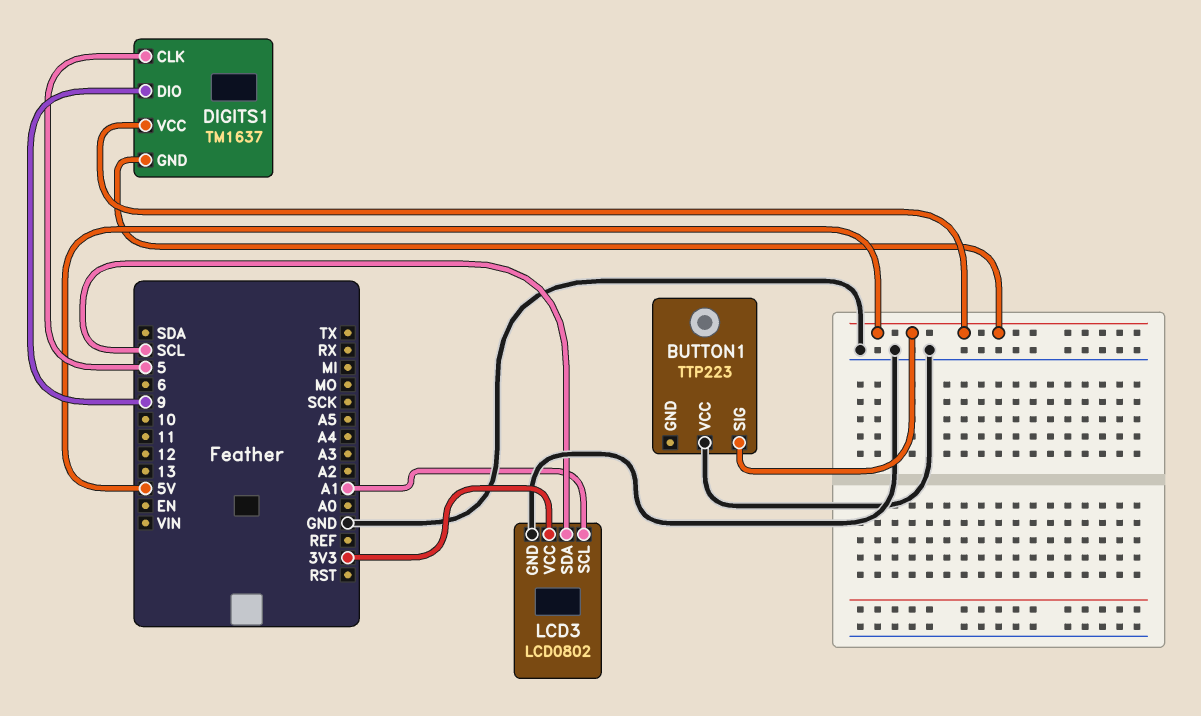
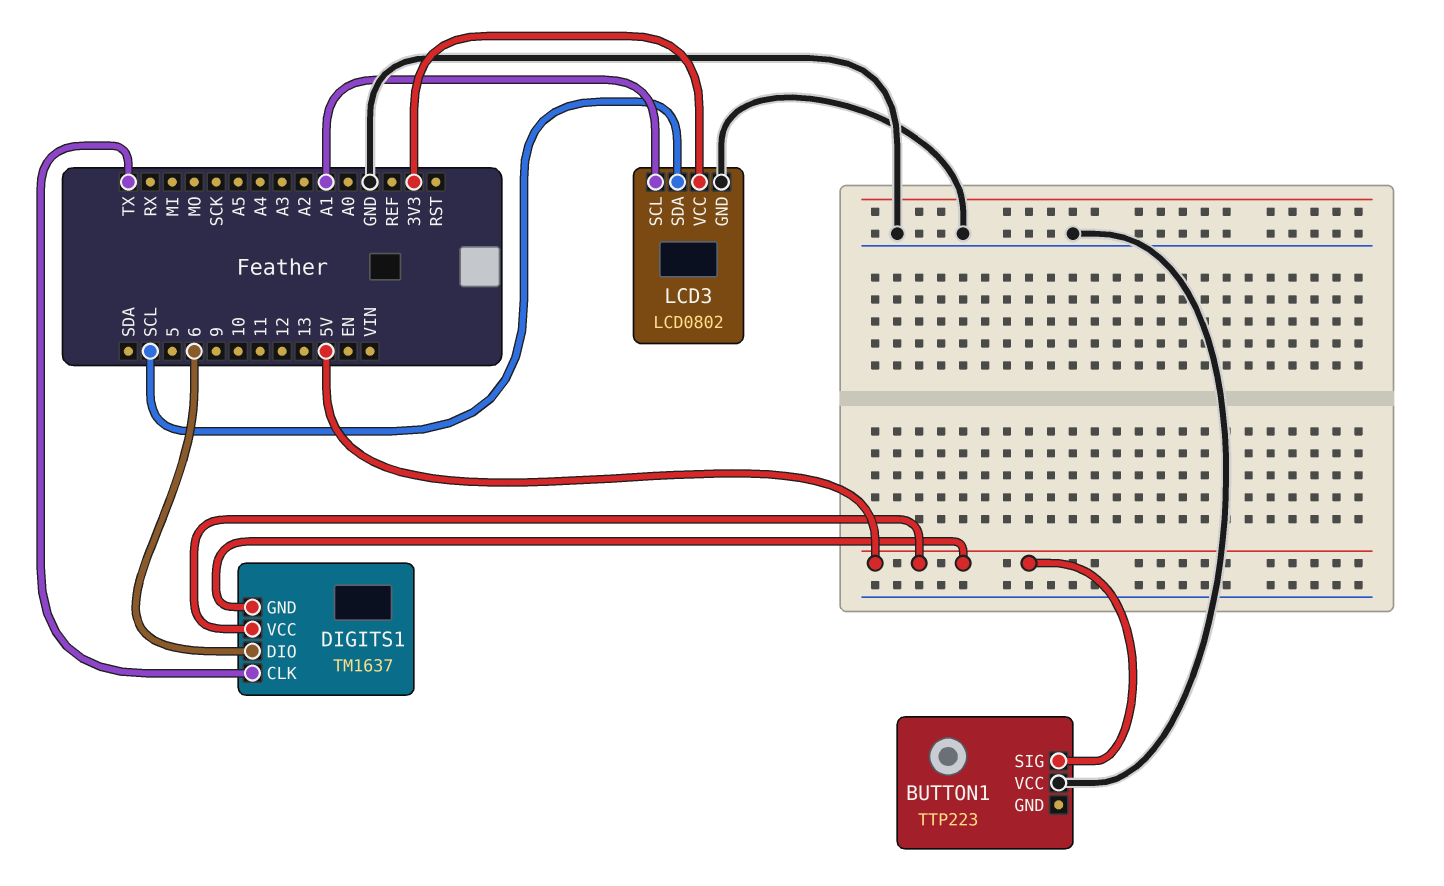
DIGITS1 pin CLK: 5 -> TX
DIGITS1 pin DIO: 9 -> 6

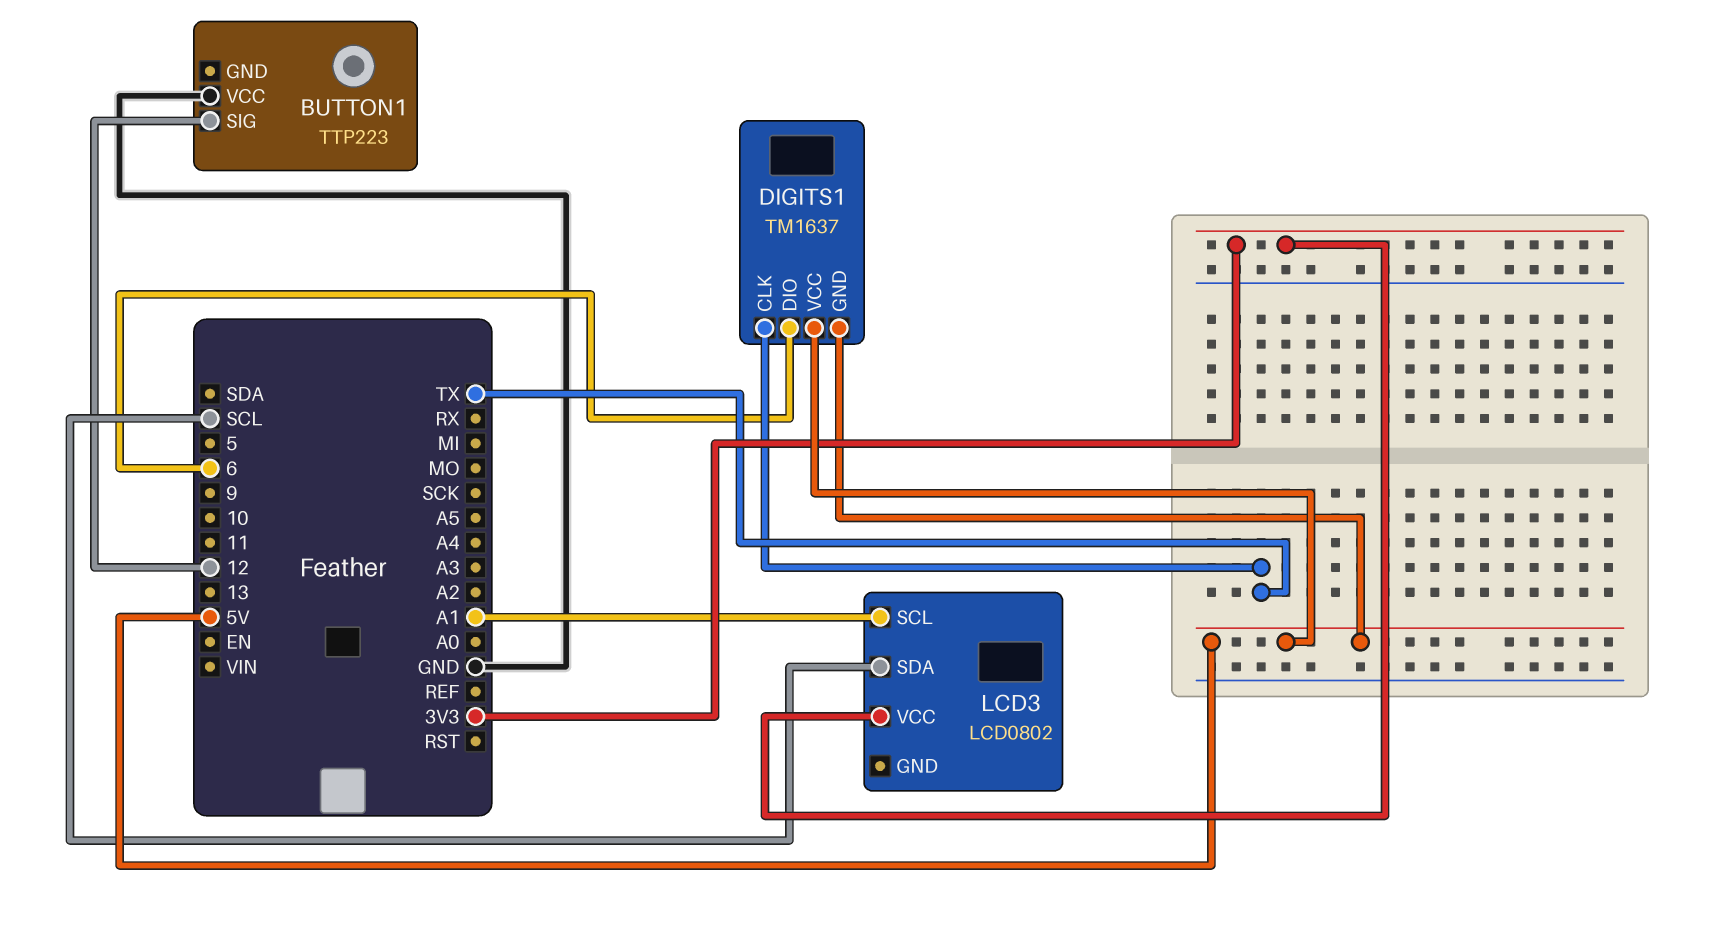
BUTTON1 pin SIG: 5V -> 12
LCD3 pin GND: GND -> none

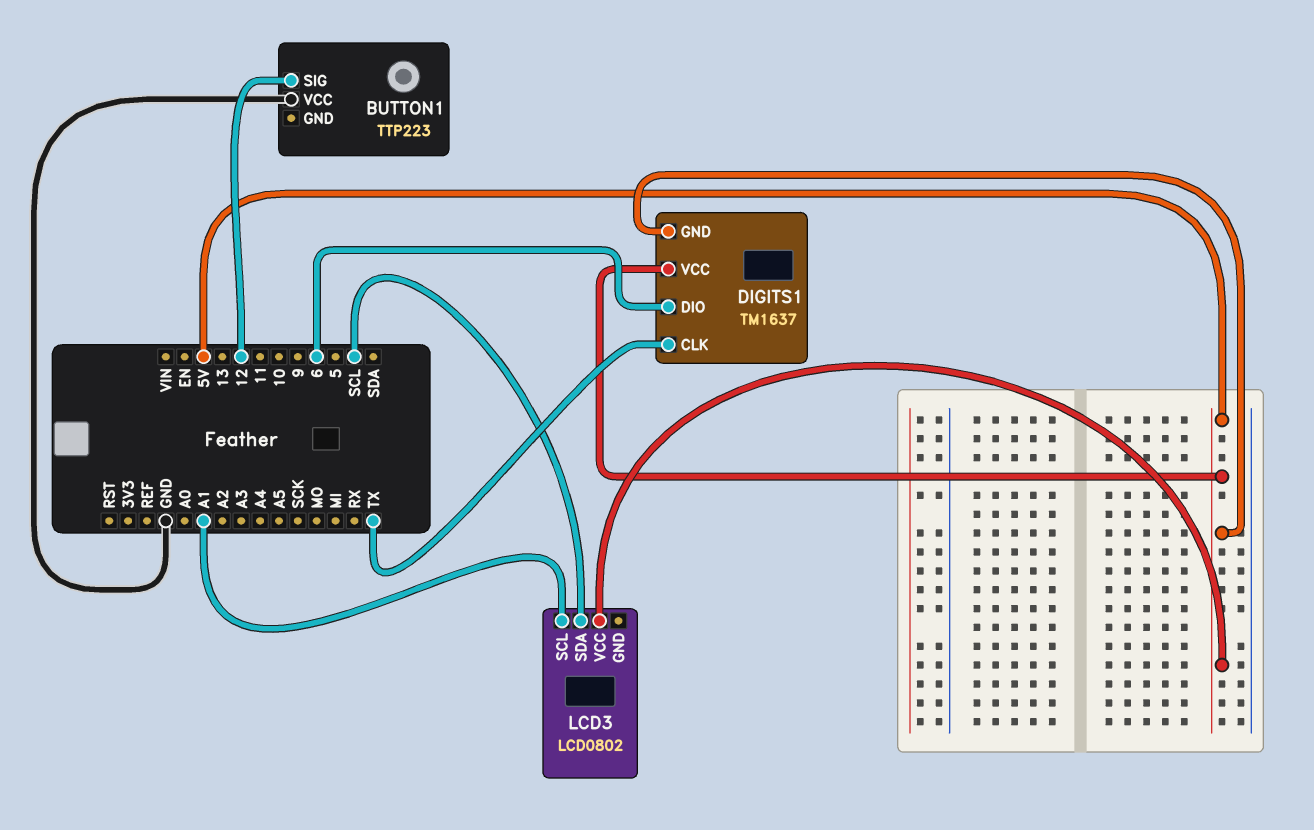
LCD3 pin VCC: 3V3 -> 5V

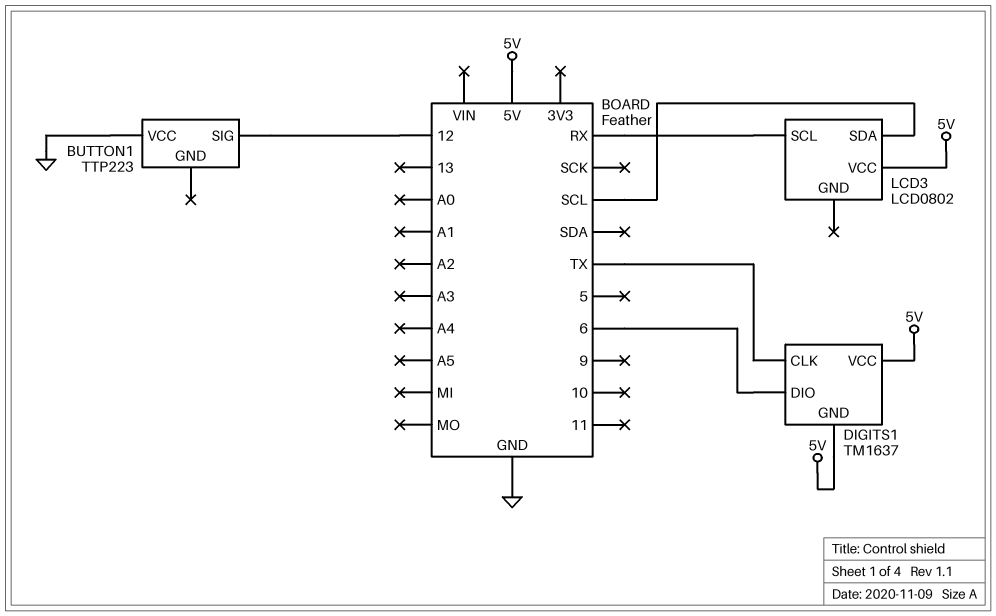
LCD3 pin SCL: A1 -> RX

